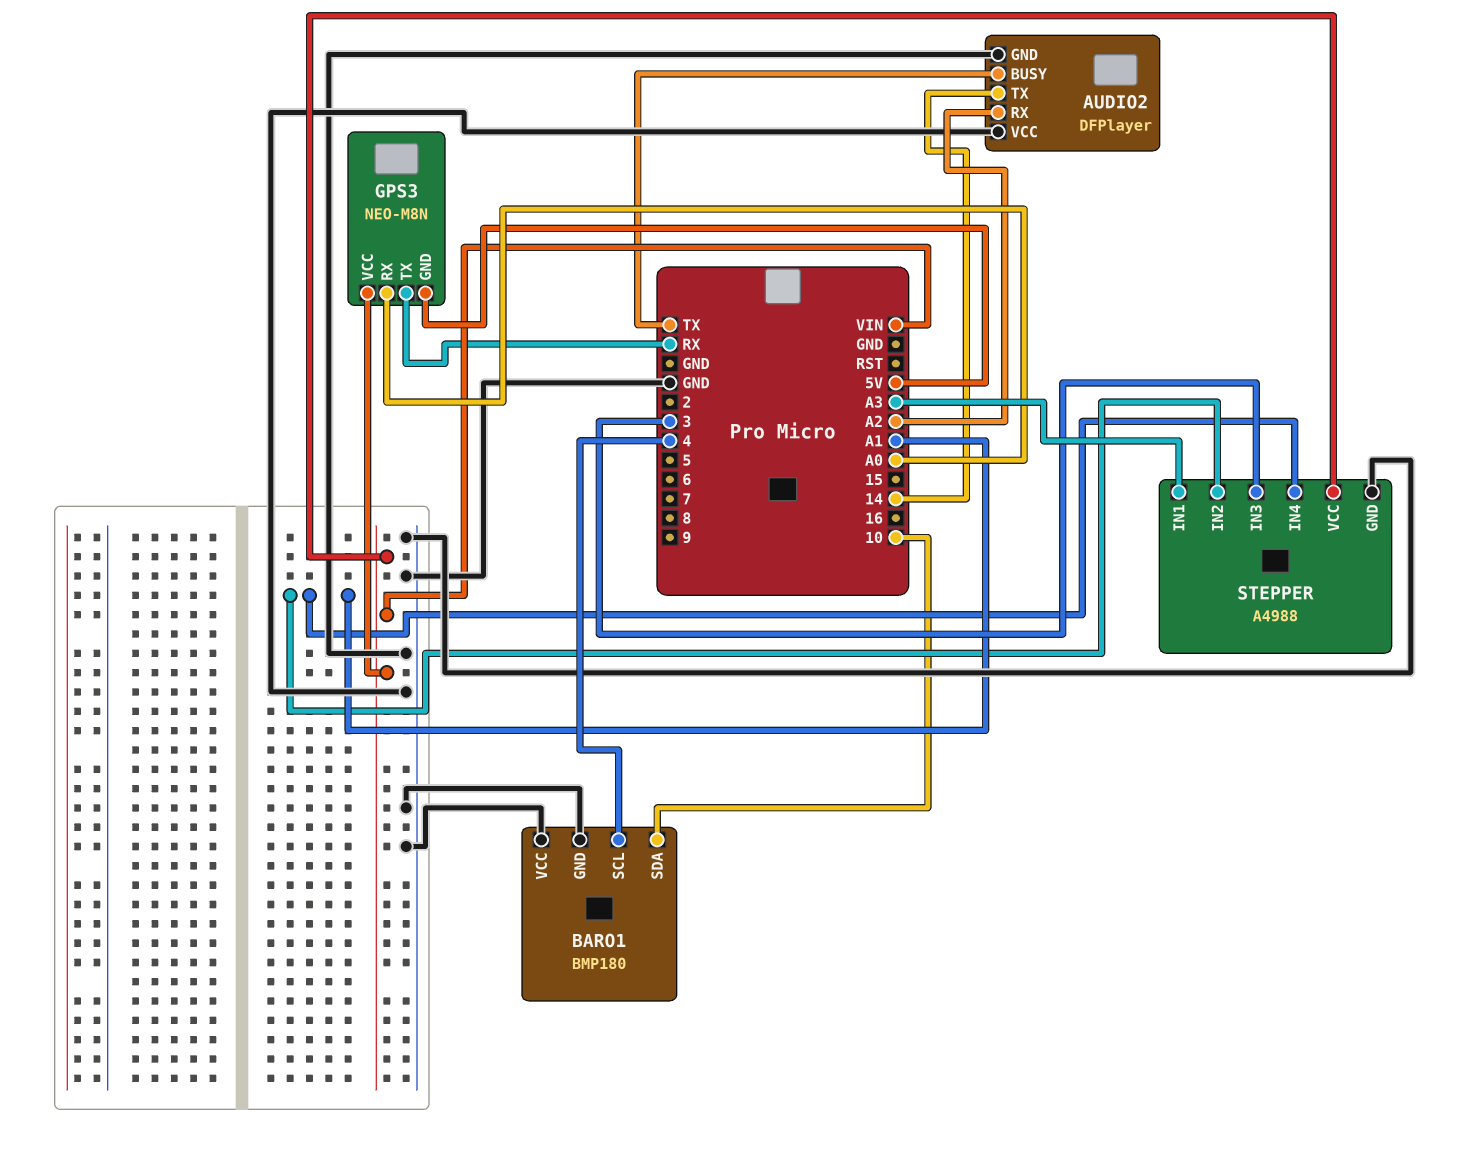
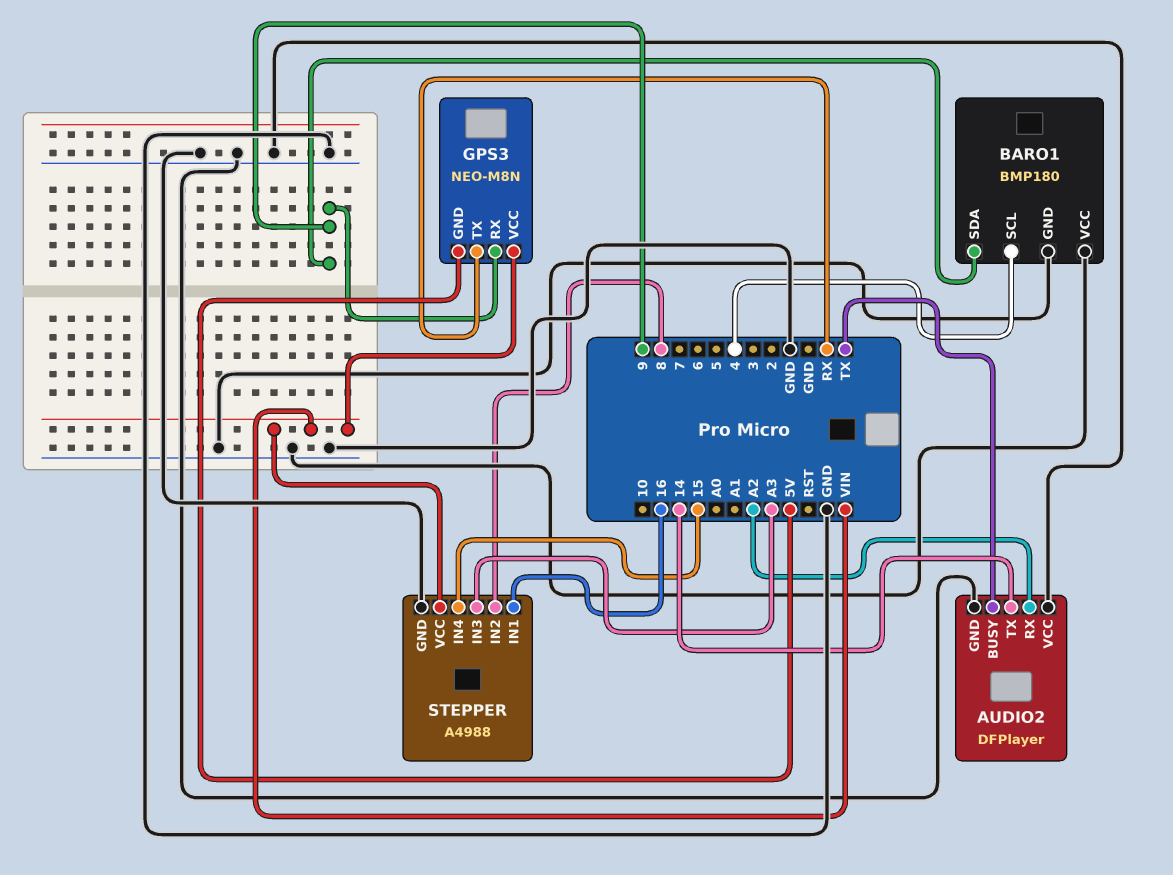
BARO1 pin SDA: 10 -> 9
GPS3 pin RX: A0 -> 9
STEPPER pin IN1: A3 -> 16
STEPPER pin IN2: A1 -> 8
STEPPER pin IN3: 3 -> A3
STEPPER pin IN4: A1 -> 15

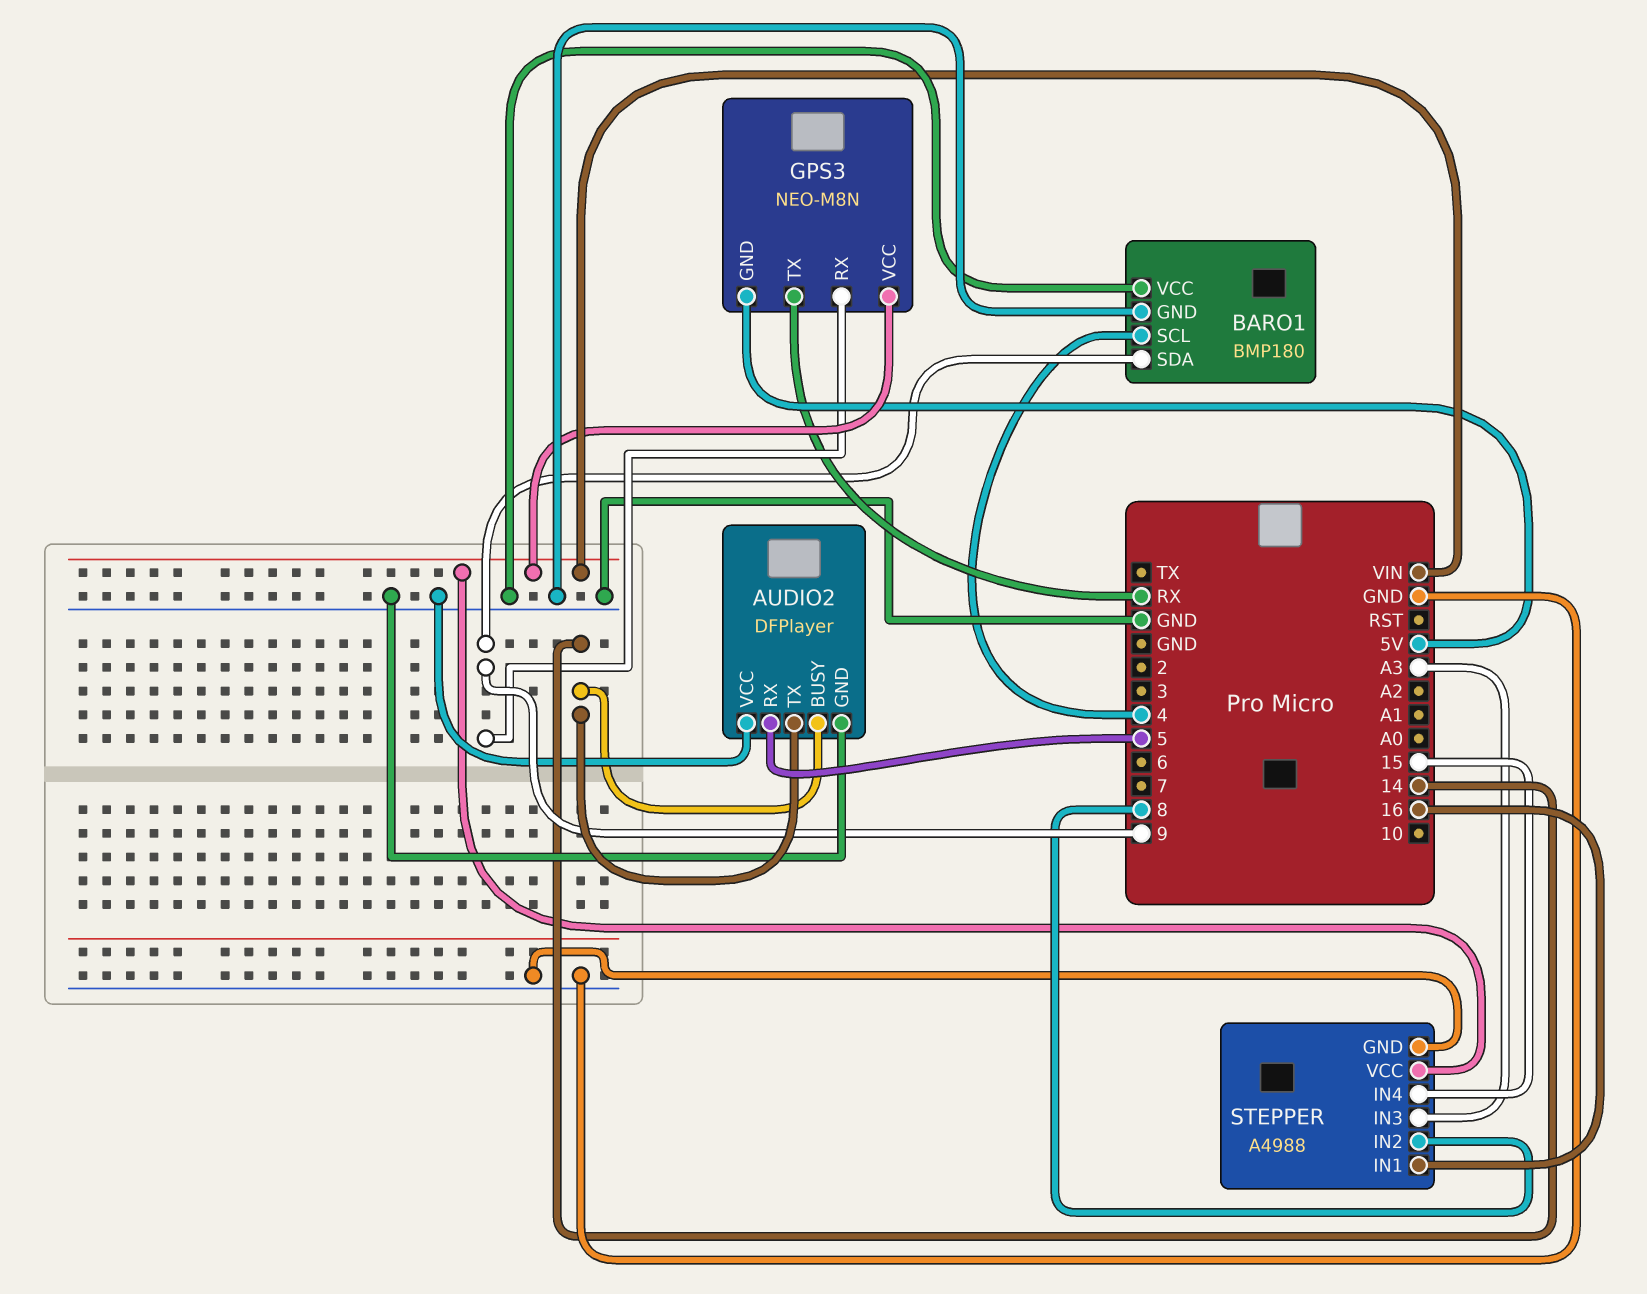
AUDIO2 pin BUSY: TX -> 14
AUDIO2 pin RX: A2 -> 5

